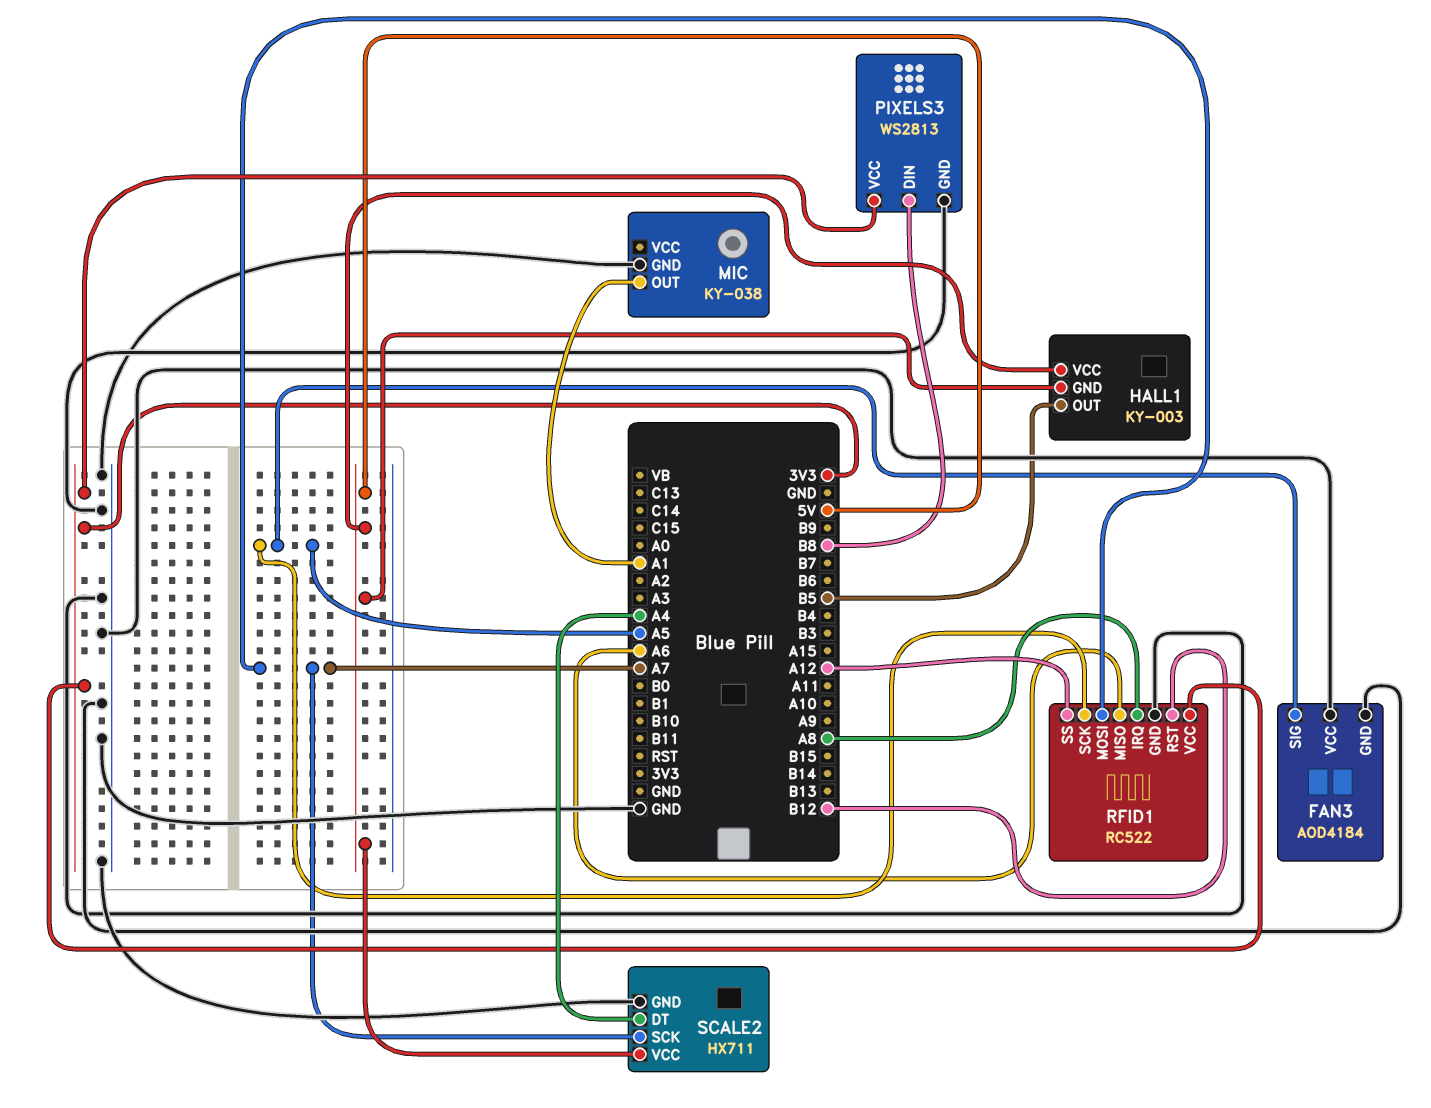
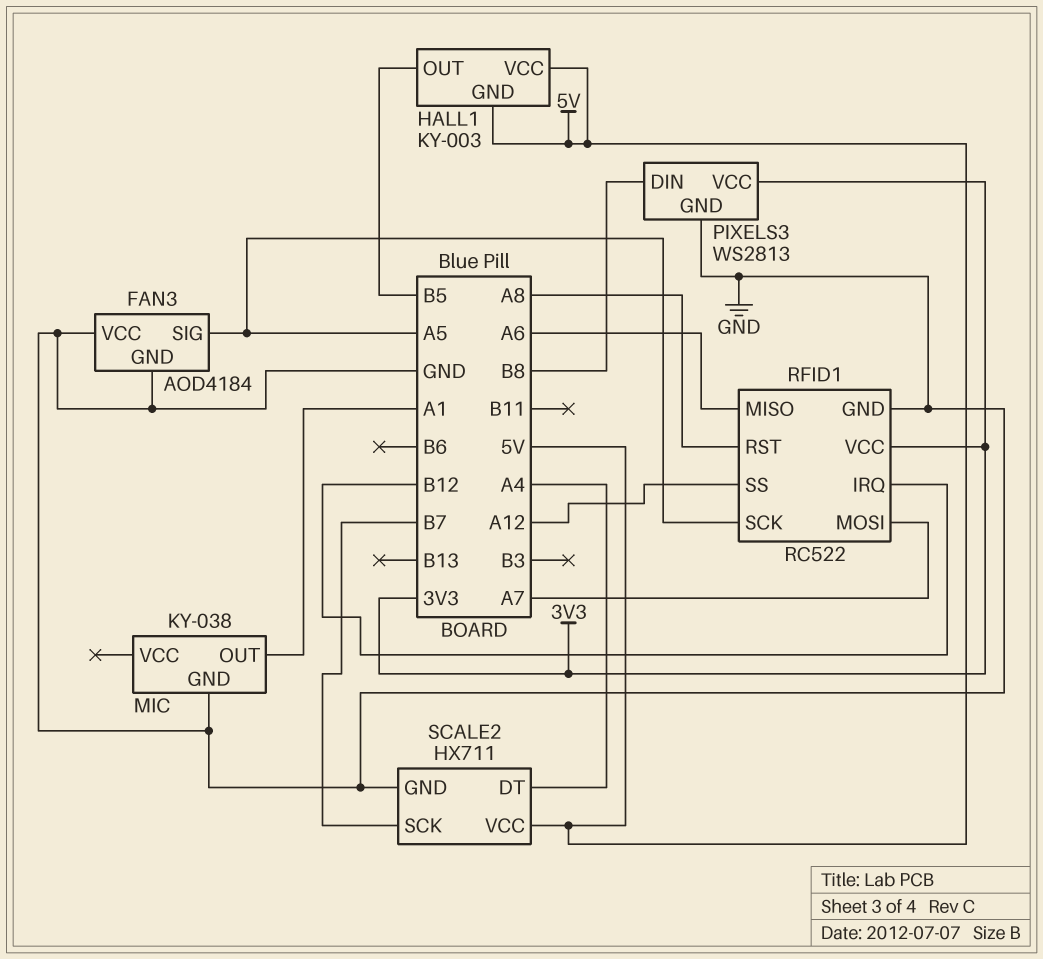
RFID1 pin IRQ: A8 -> B12
RFID1 pin RST: B12 -> A8
SCALE2 pin SCK: A7 -> B7

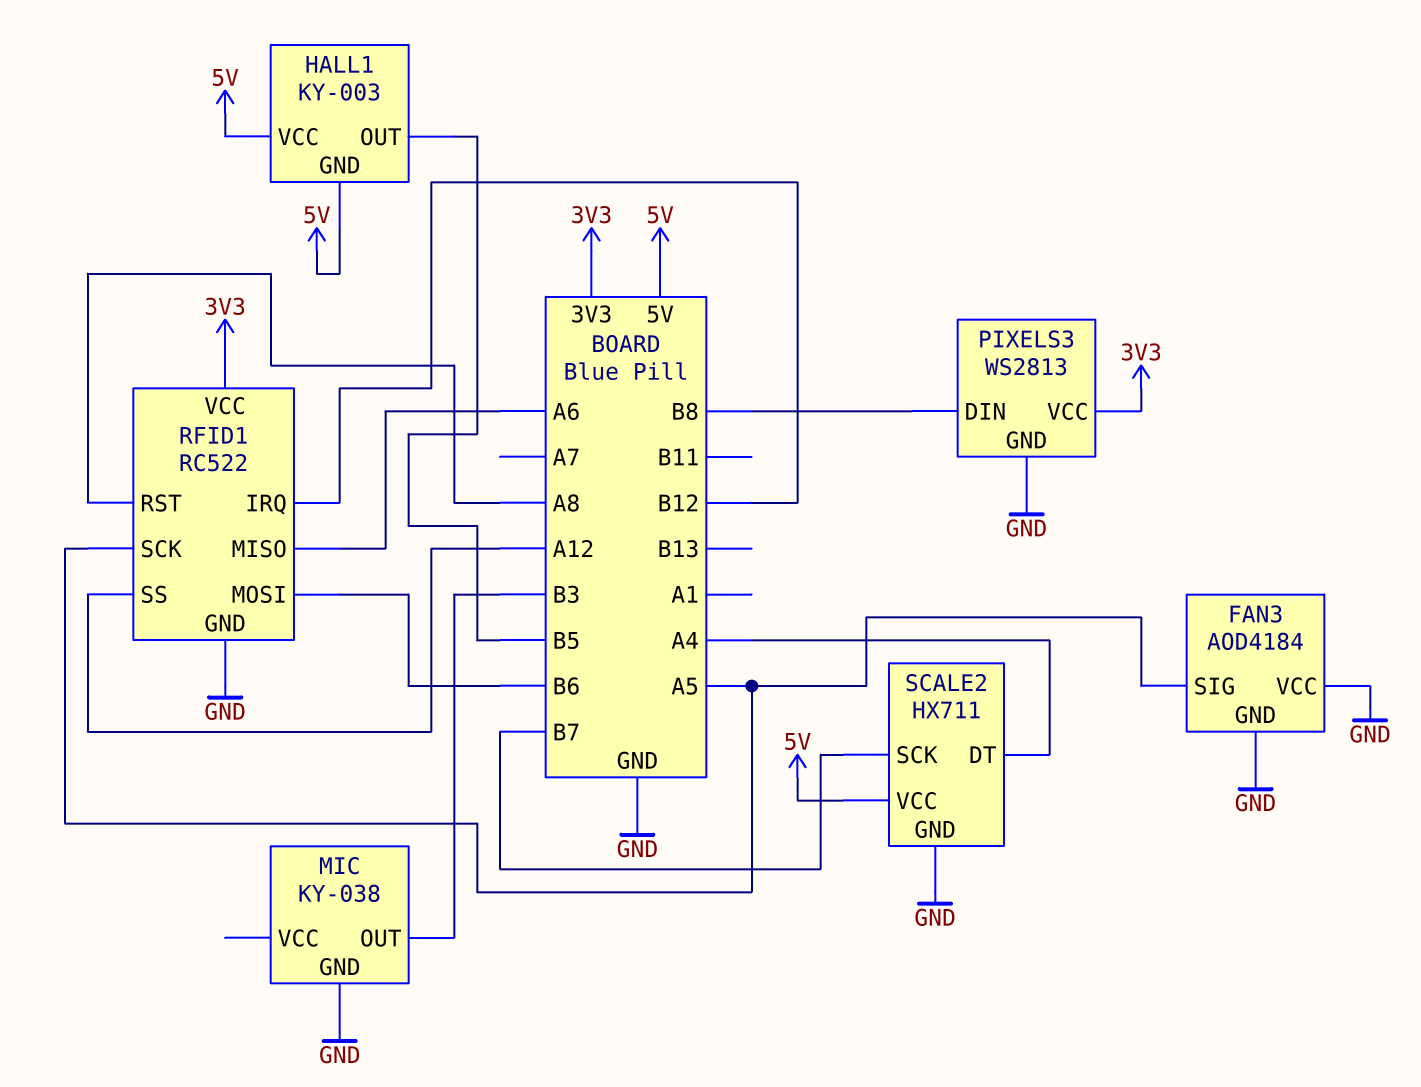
MIC pin OUT: A1 -> B3
RFID1 pin MOSI: A7 -> B6

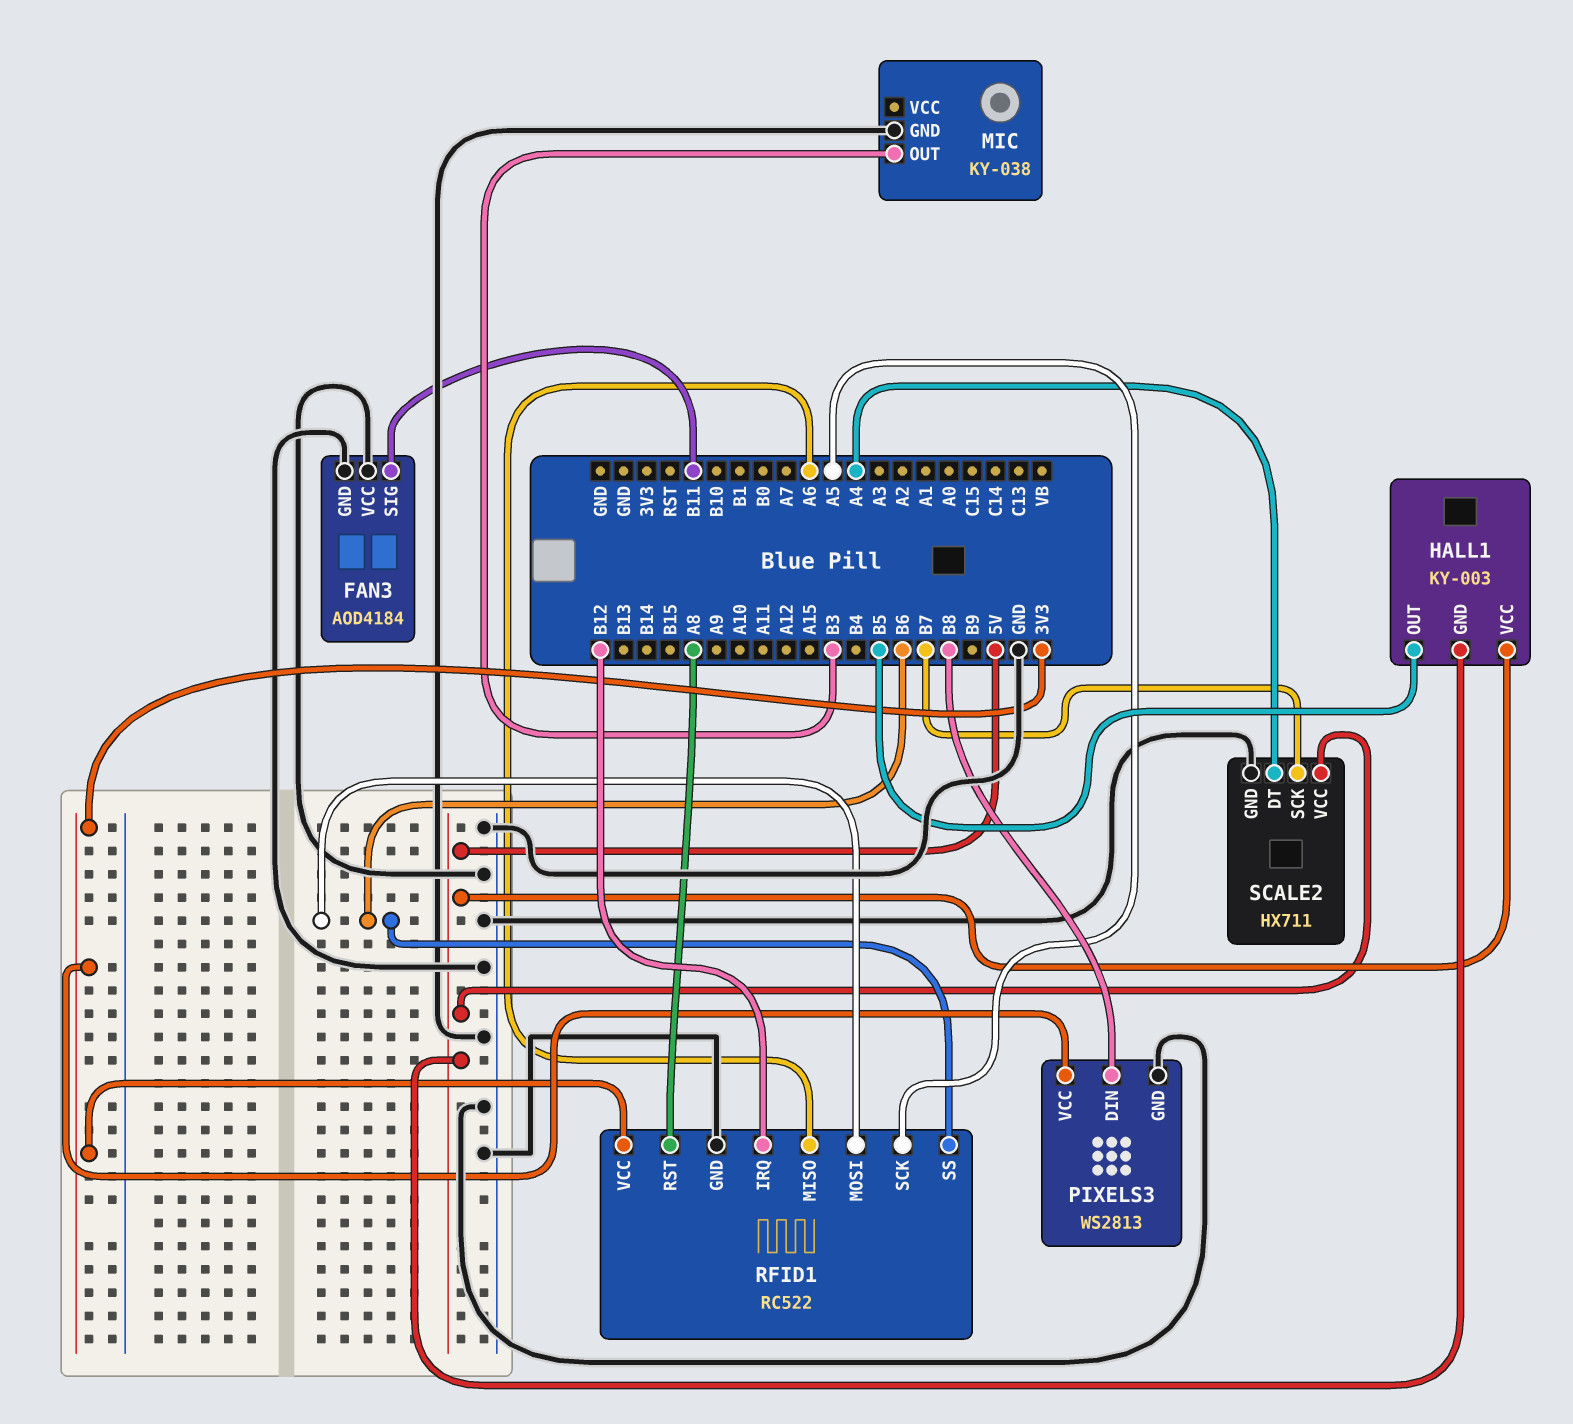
FAN3 pin SIG: A5 -> B11
RFID1 pin SS: A12 -> B6

